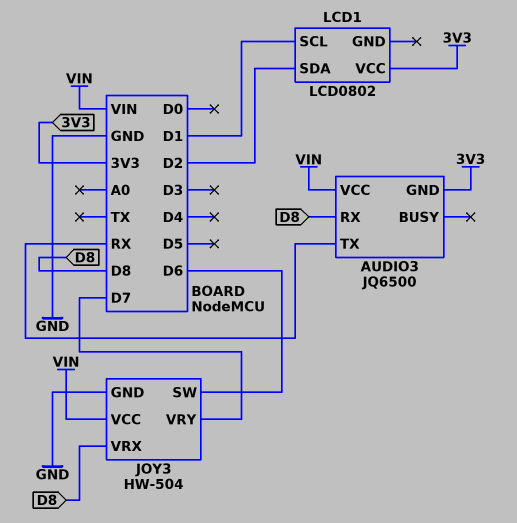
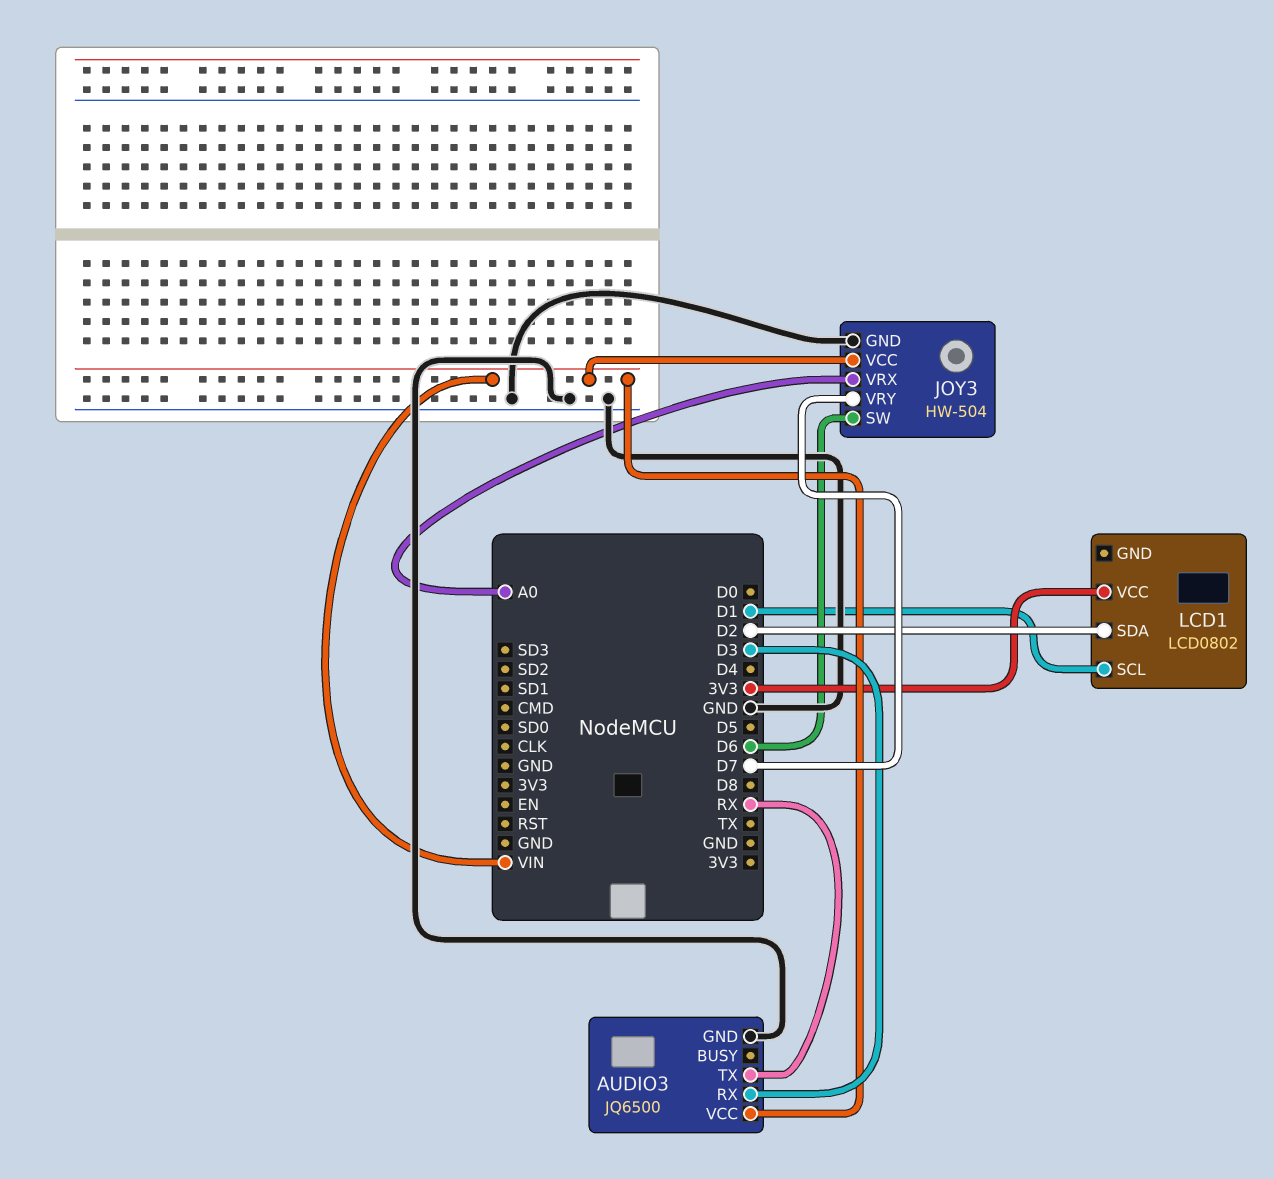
AUDIO3 pin GND: 3V3 -> GND
AUDIO3 pin RX: D8 -> D3
JOY3 pin VRX: D8 -> A0

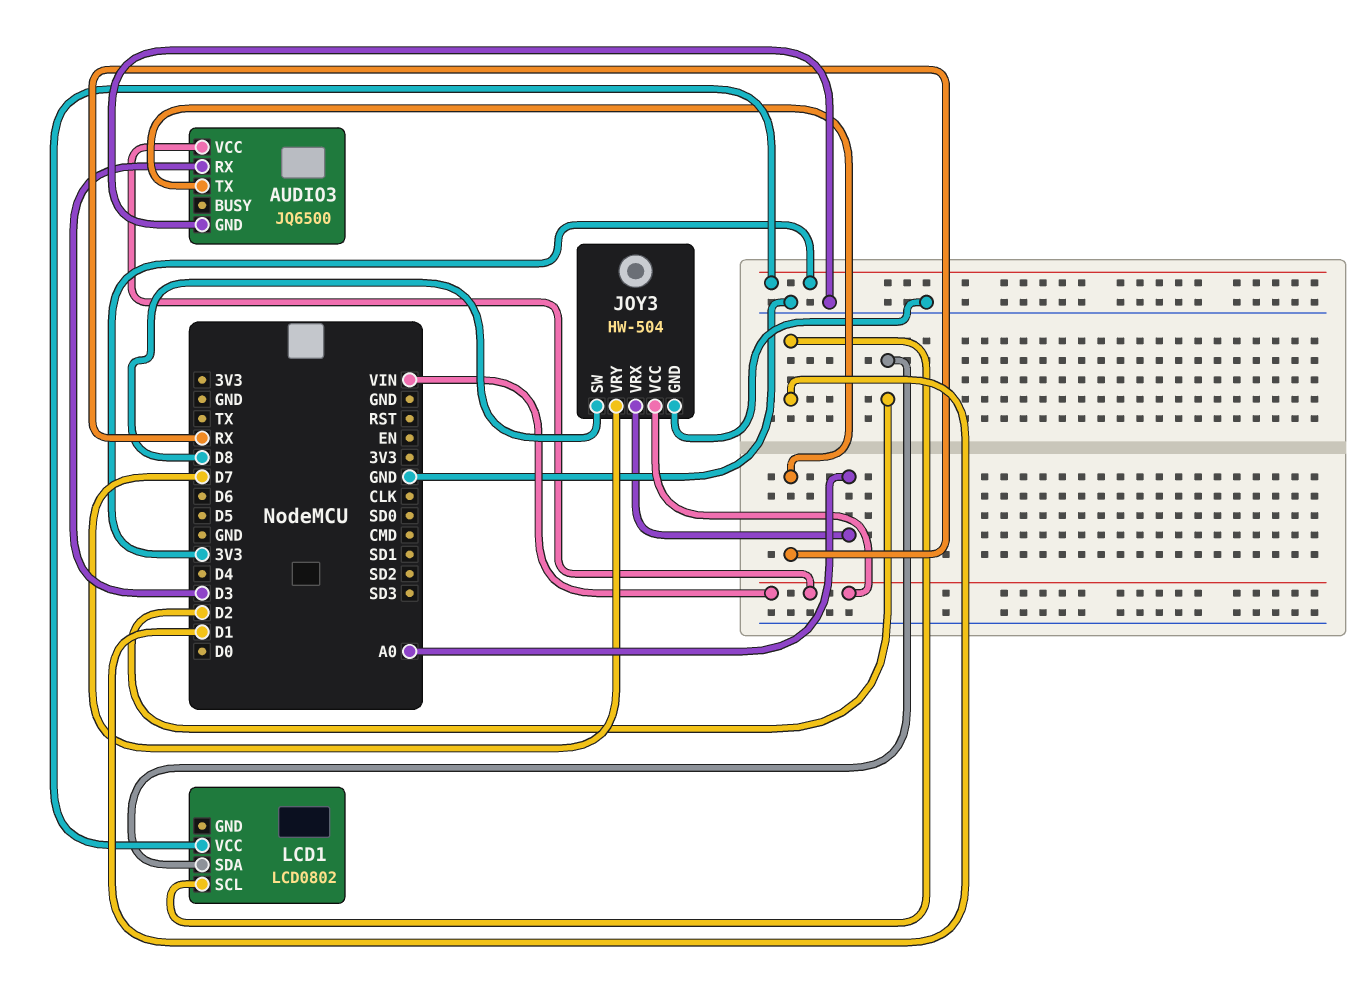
JOY3 pin SW: D6 -> D8

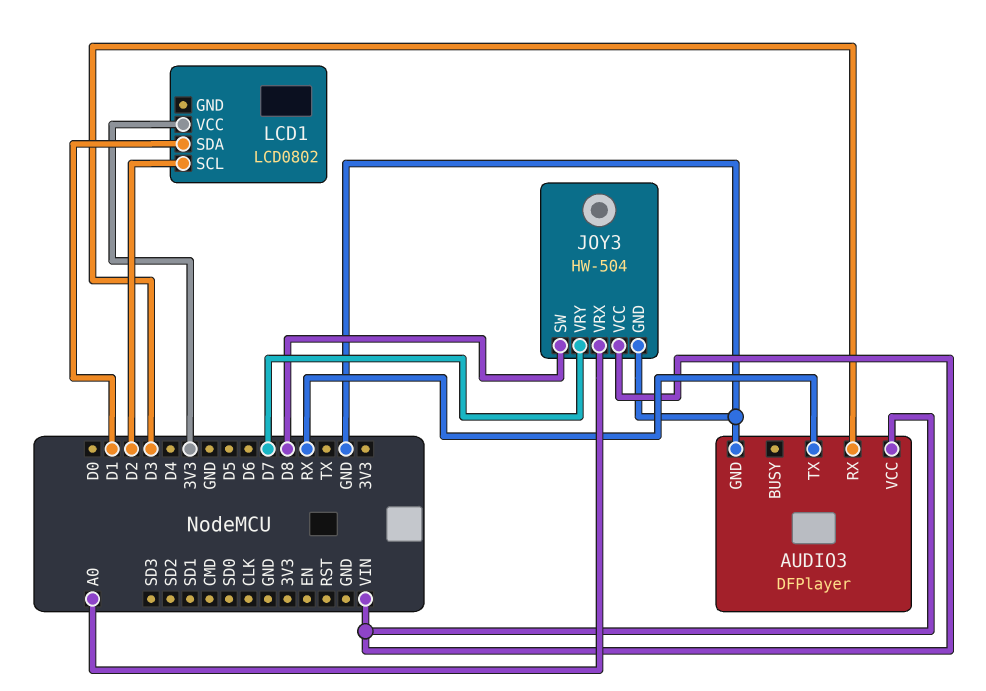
AUDIO3: JQ6500 -> DFPlayer
LCD1 pin SCL: D1 -> D2
LCD1 pin SDA: D2 -> D1

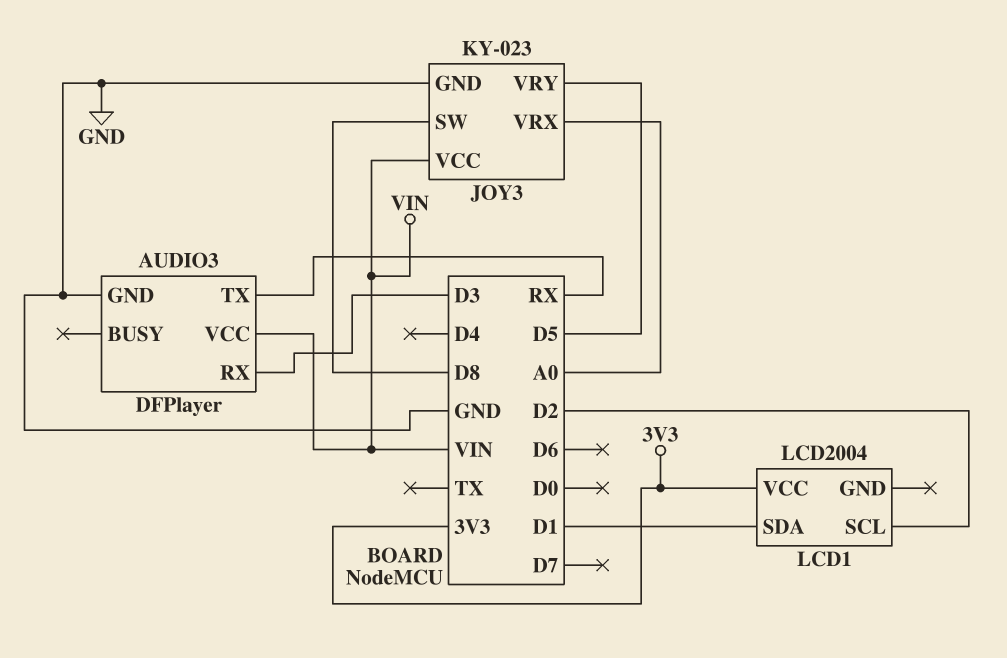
JOY3: HW-504 -> KY-023
JOY3 pin VRY: D7 -> D5
LCD1: LCD0802 -> LCD2004

